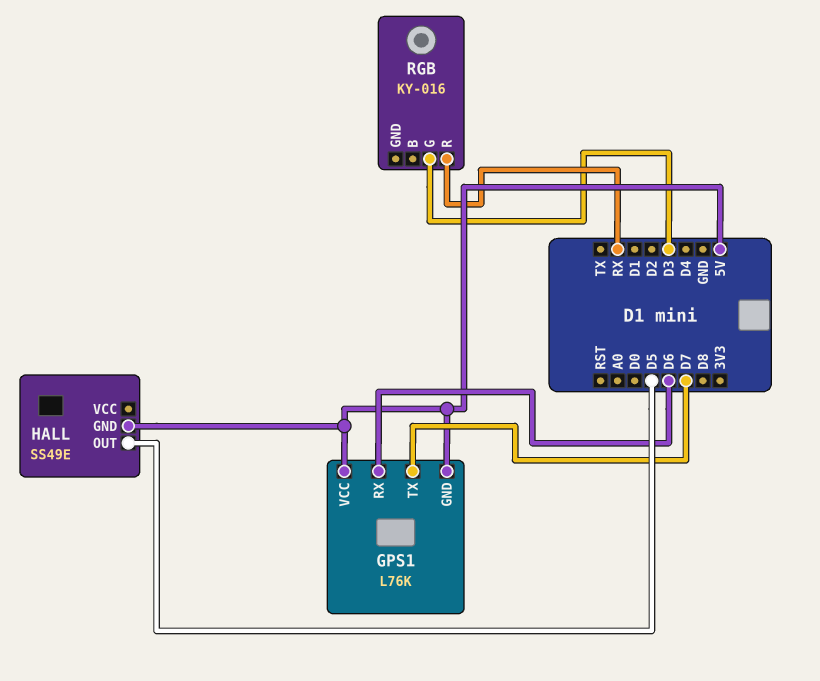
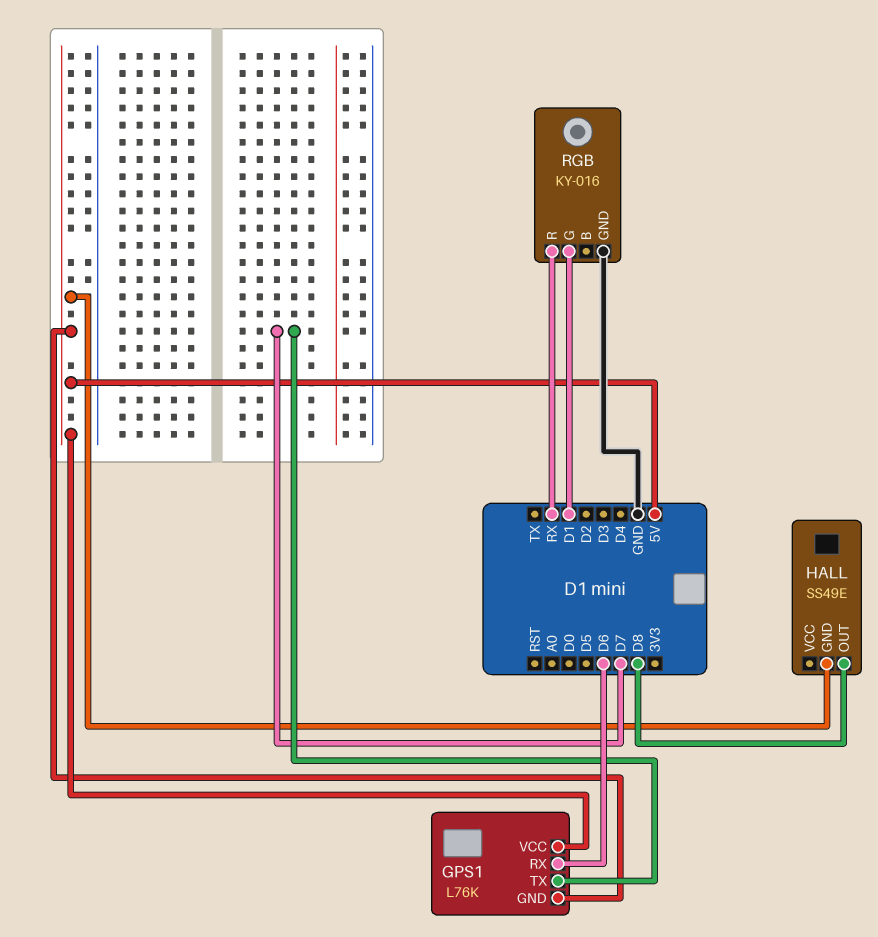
HALL pin OUT: D5 -> D8
RGB pin G: D3 -> D1
RGB pin GND: none -> GND

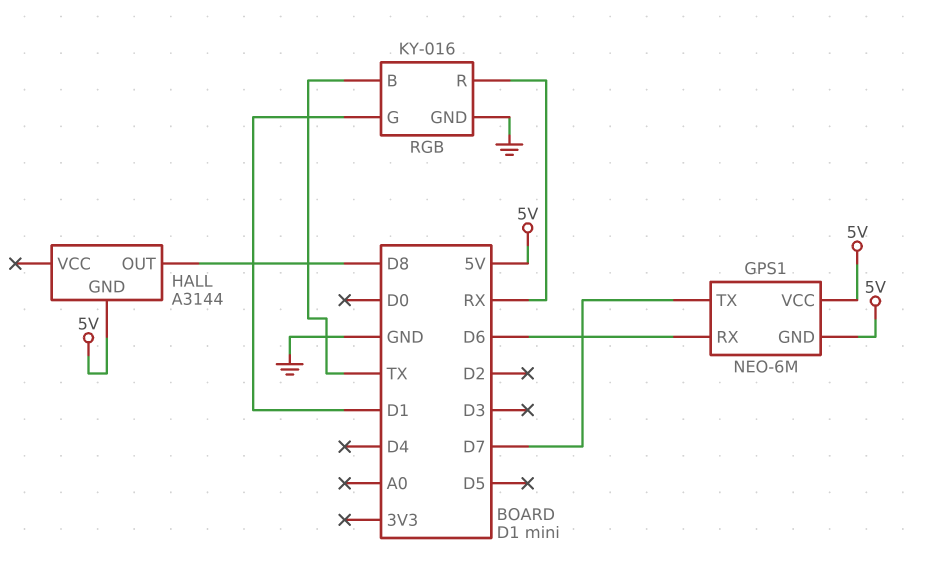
GPS1: L76K -> NEO-6M
HALL: SS49E -> A3144
RGB pin B: none -> TX

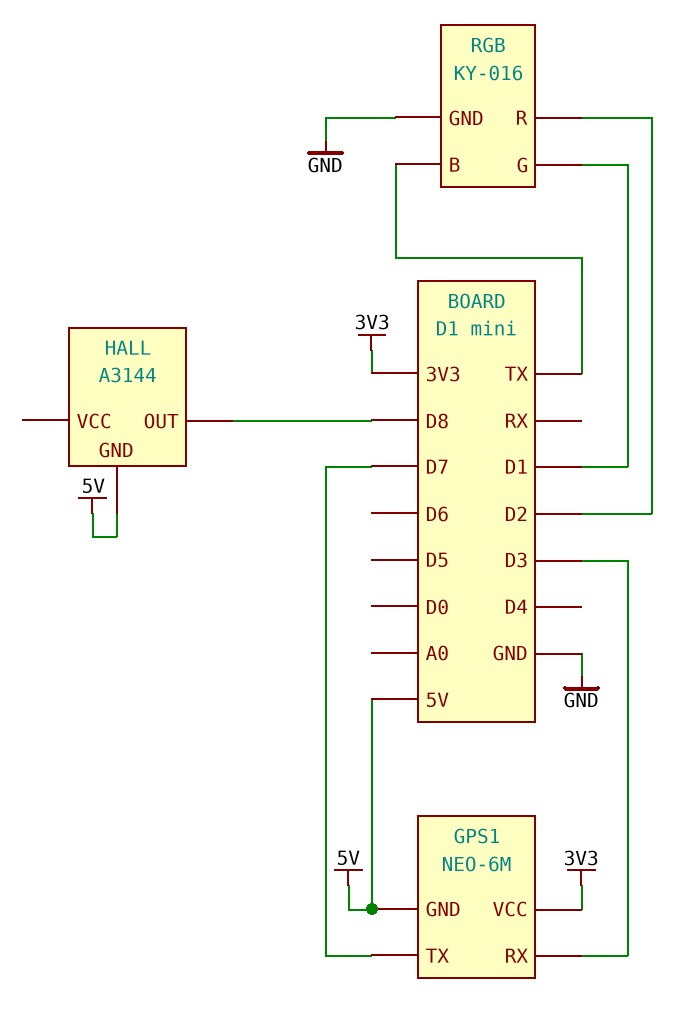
GPS1 pin RX: D6 -> D3
GPS1 pin VCC: 5V -> 3V3
RGB pin R: RX -> D2

